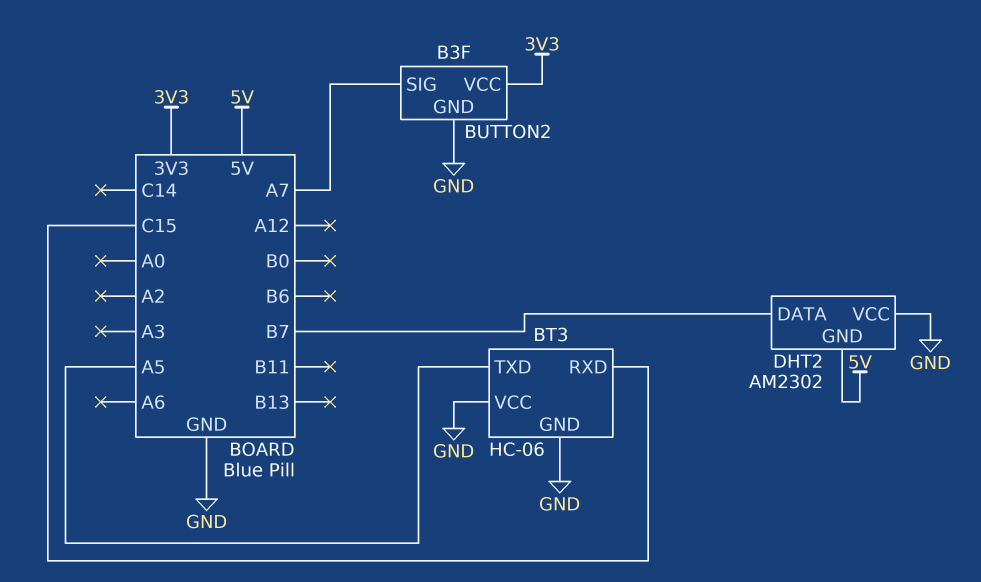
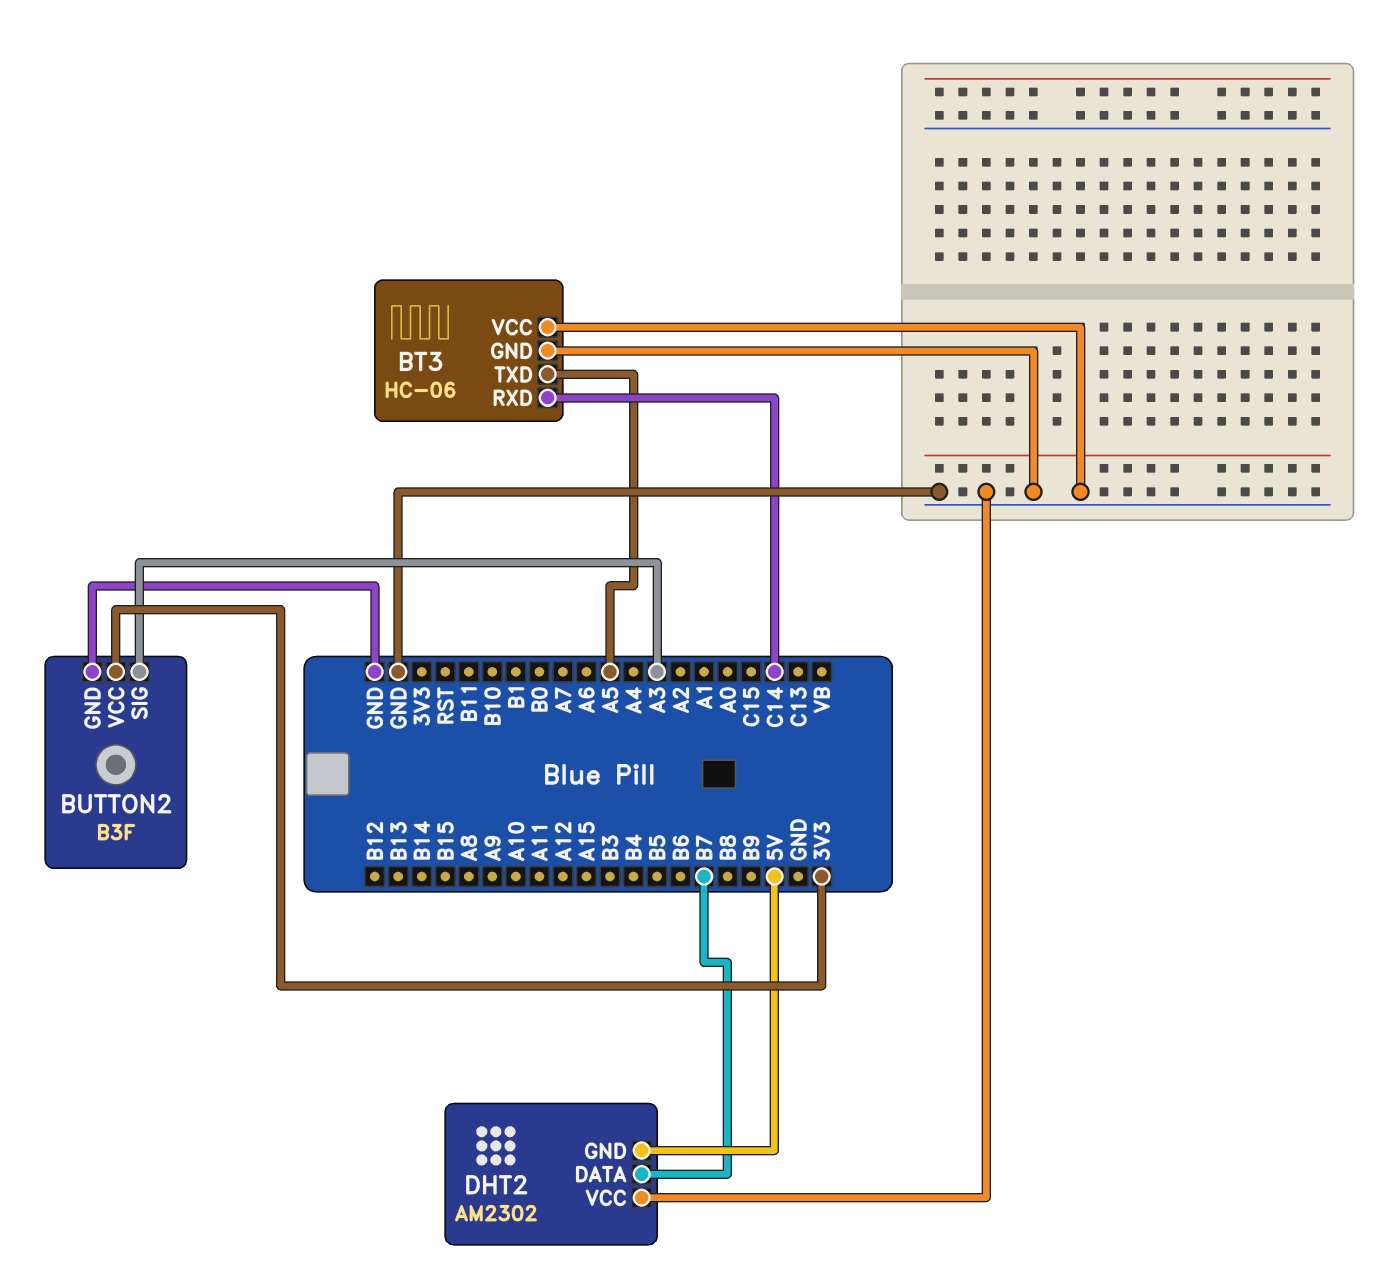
BT3 pin RXD: C15 -> C14
BUTTON2 pin SIG: A7 -> A3

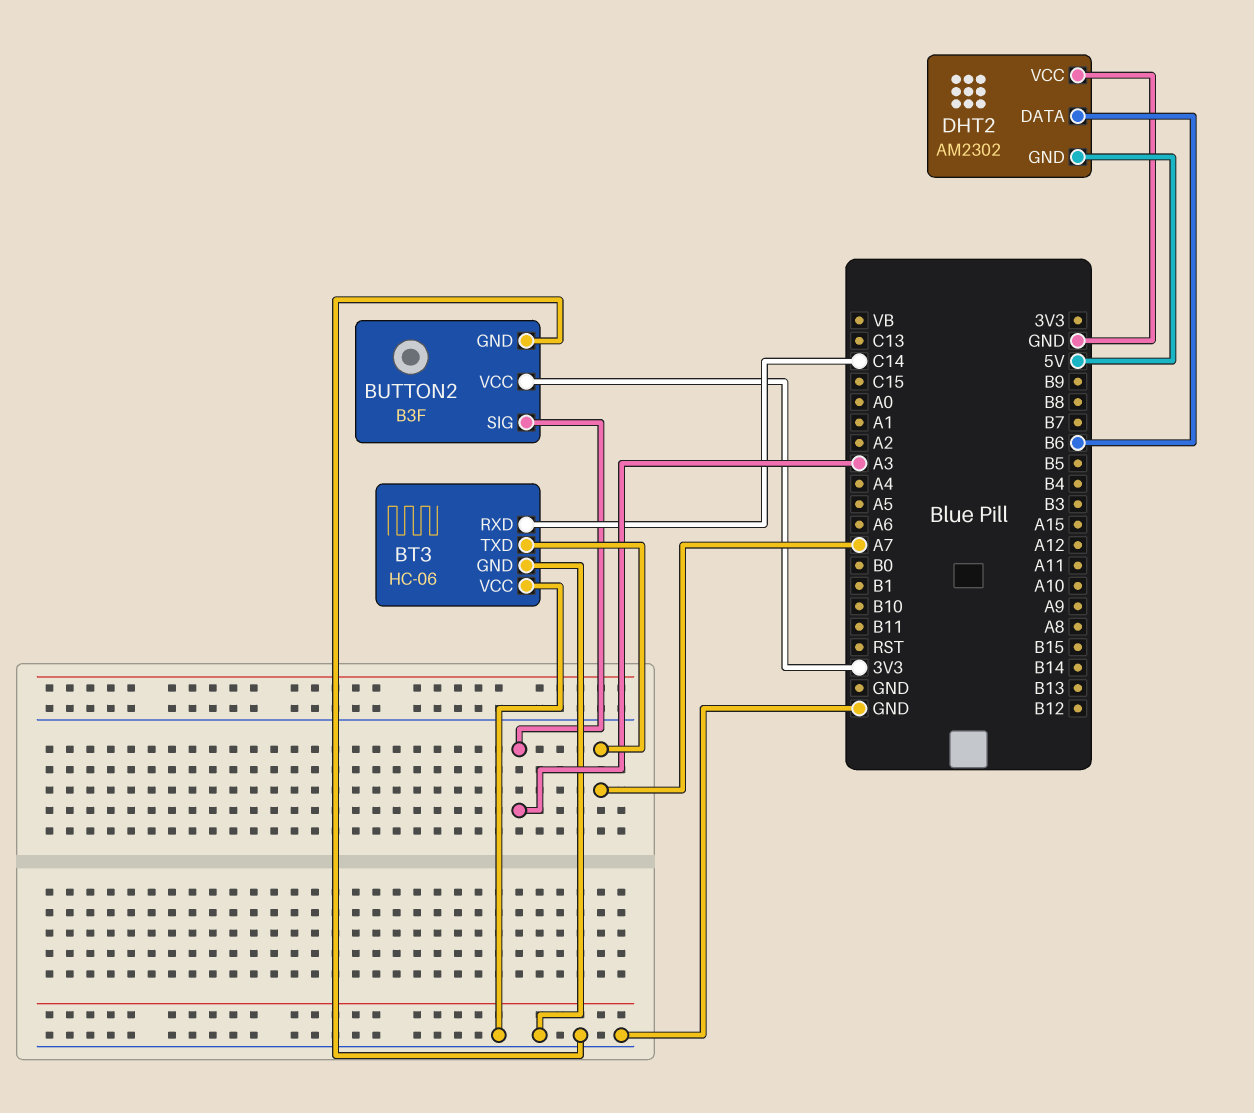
BT3 pin TXD: A5 -> A7
DHT2 pin DATA: B7 -> B6

